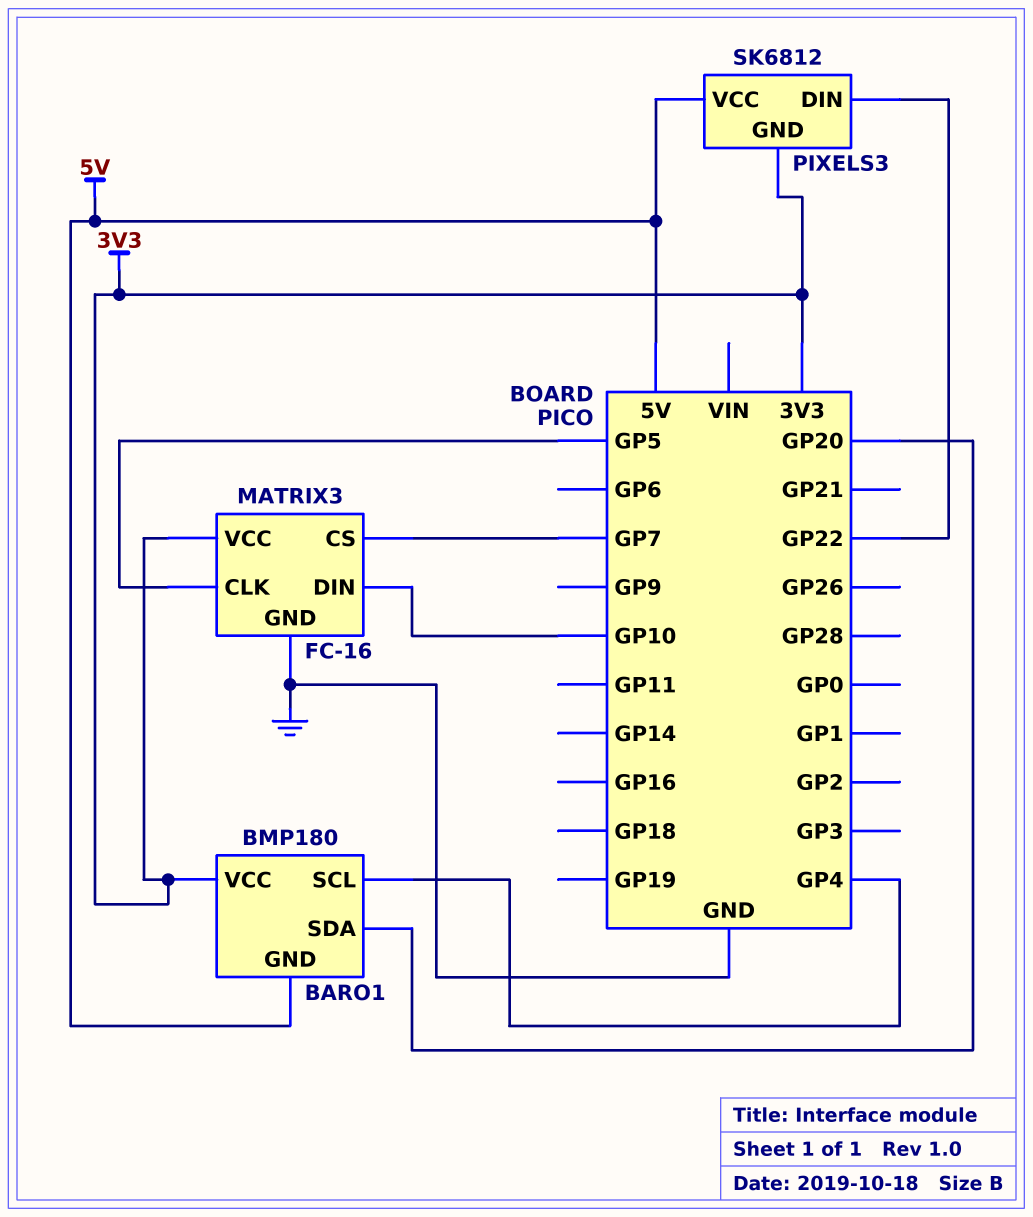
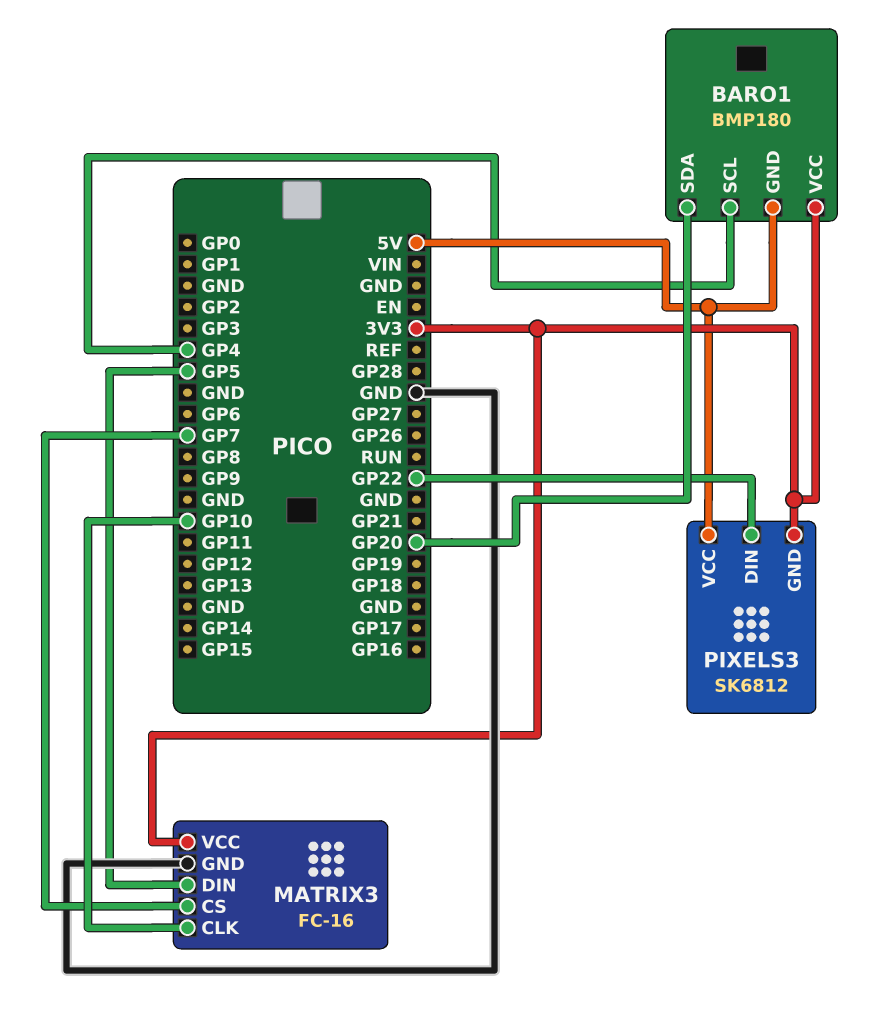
MATRIX3 pin CLK: GP5 -> GP10
MATRIX3 pin DIN: GP10 -> GP5

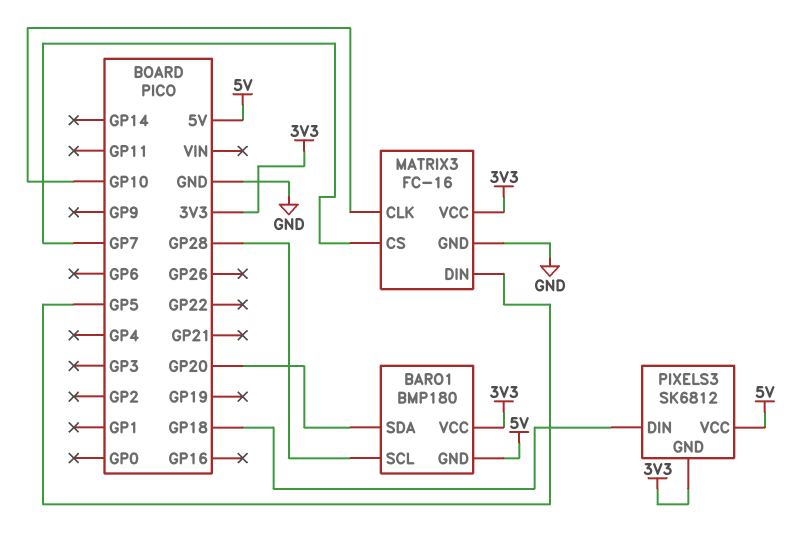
BARO1 pin SCL: GP4 -> GP28
PIXELS3 pin DIN: GP22 -> GP18

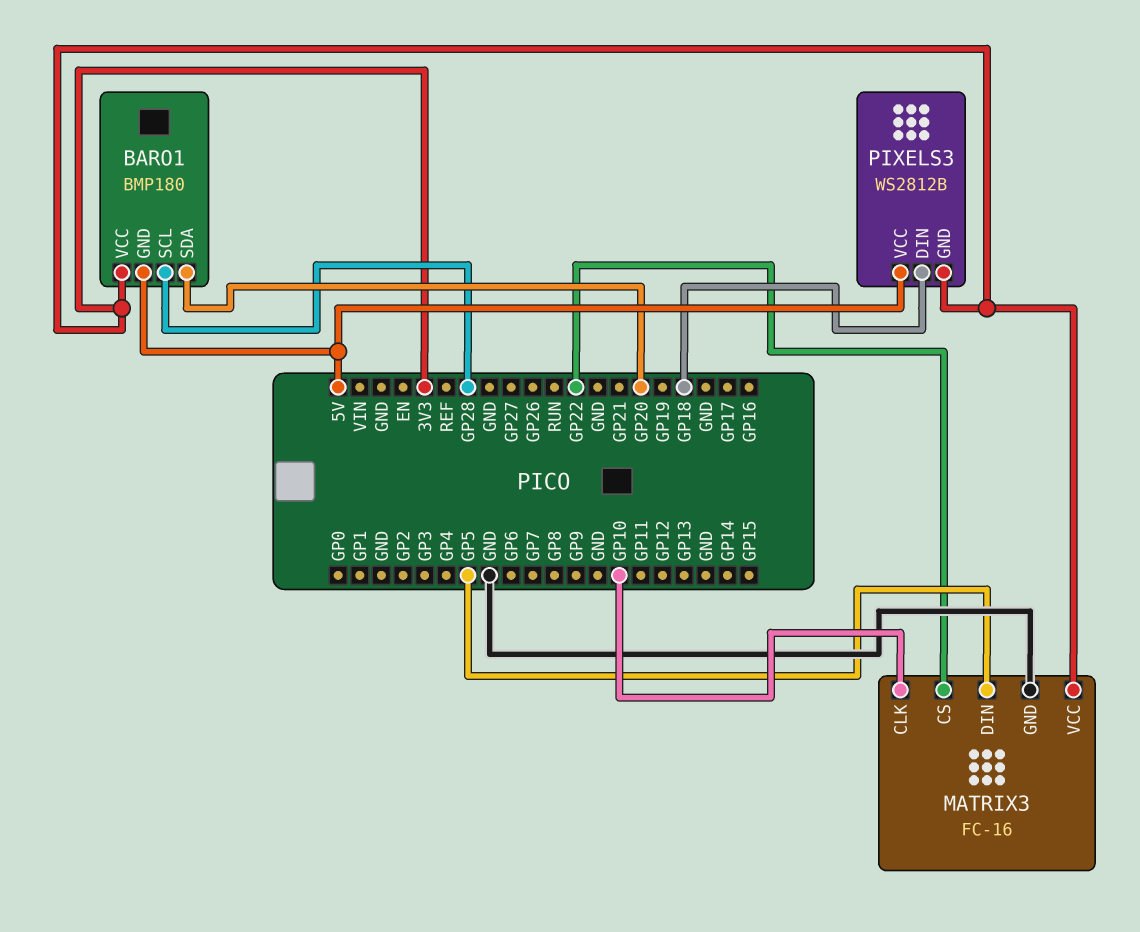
MATRIX3 pin CS: GP7 -> GP22
PIXELS3: SK6812 -> WS2812B

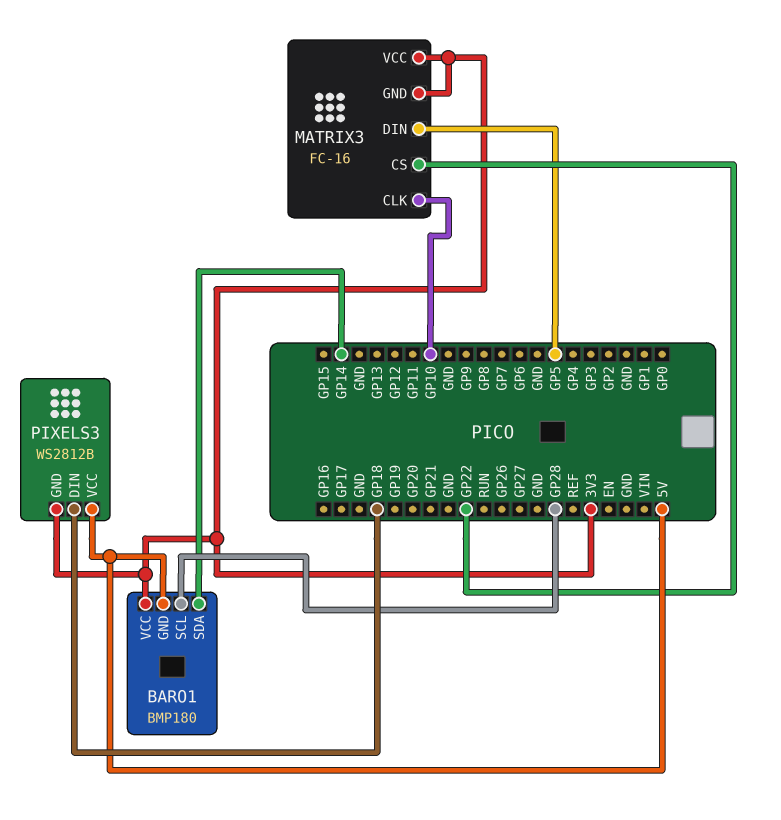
BARO1 pin SDA: GP20 -> GP14
MATRIX3 pin GND: GND -> 3V3

